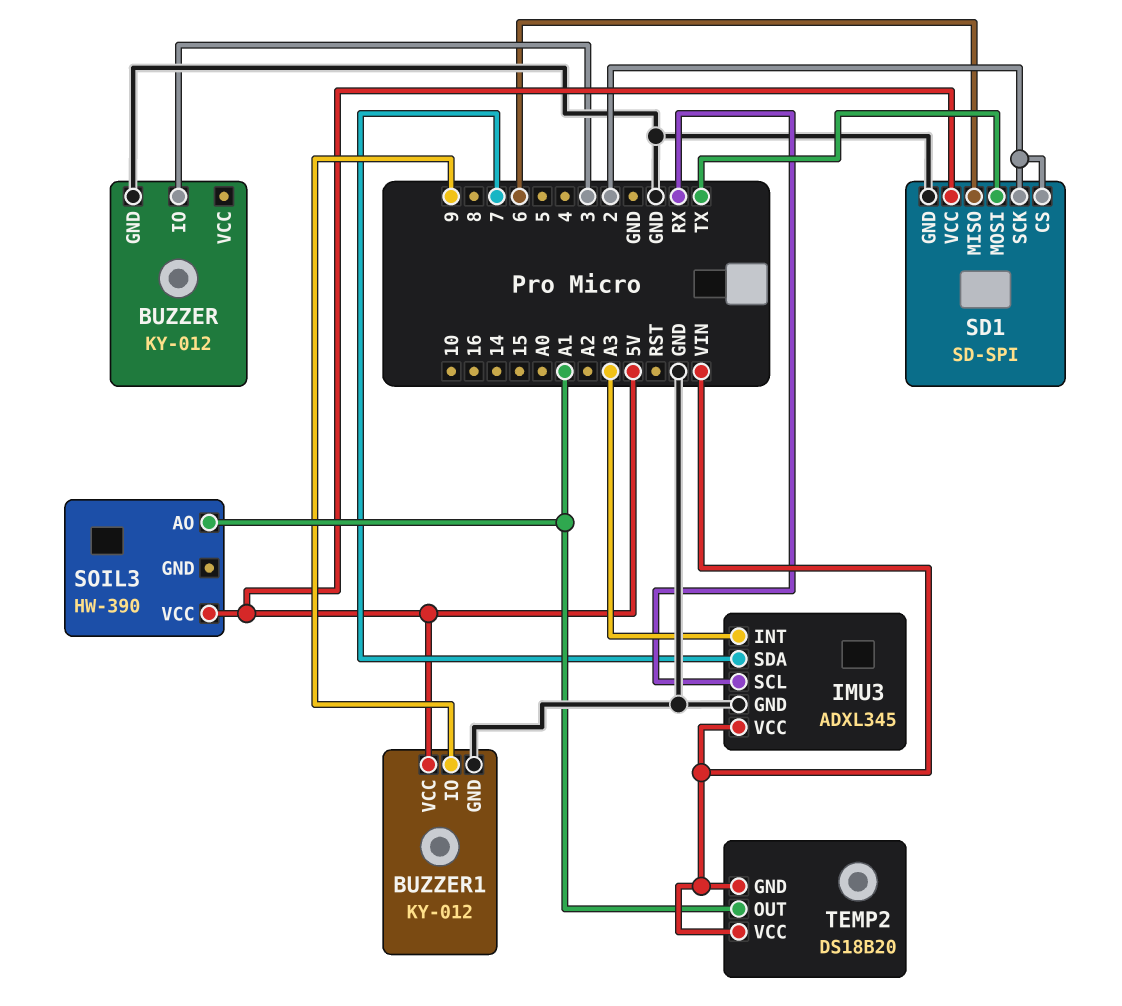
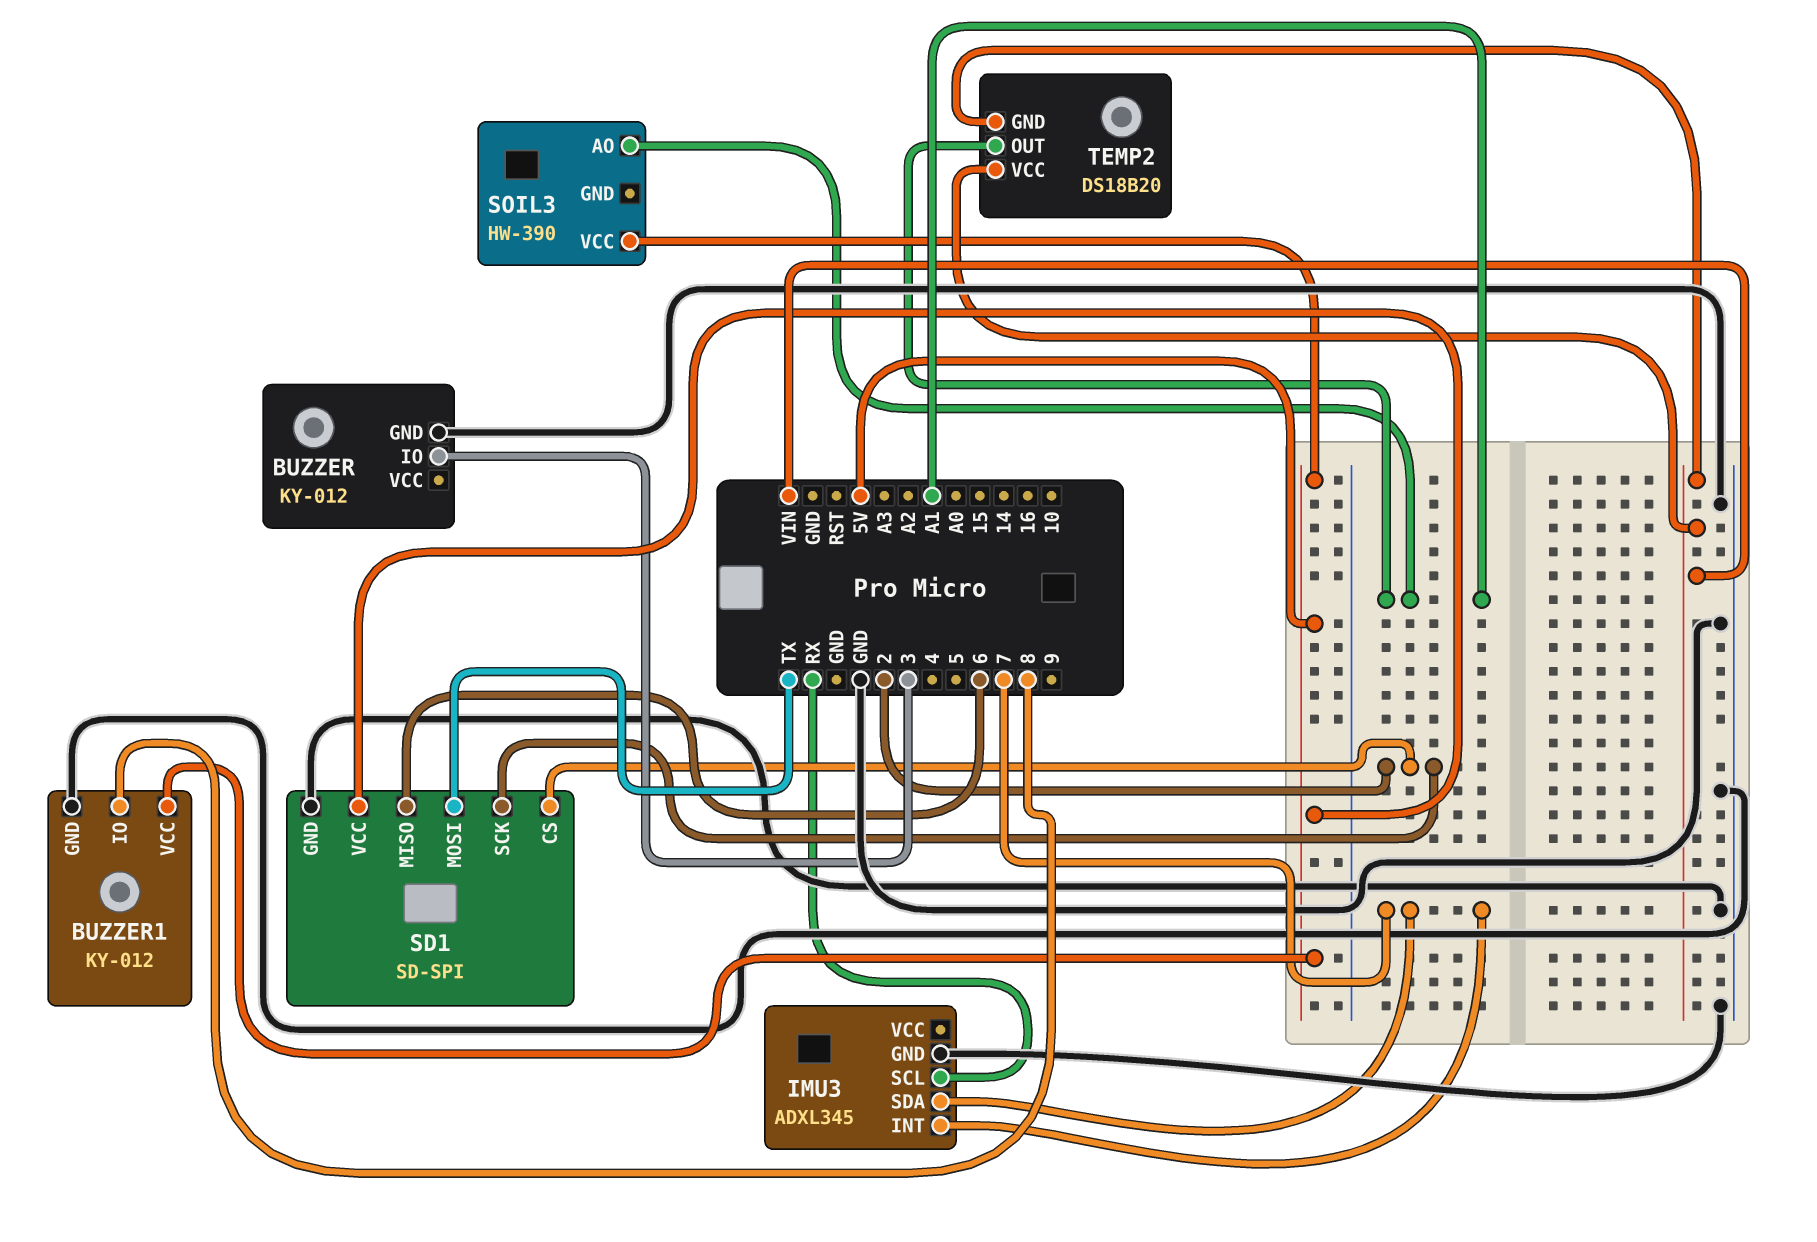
BUZZER1 pin IO: 9 -> 8
IMU3 pin INT: A3 -> 7
IMU3 pin VCC: VIN -> none

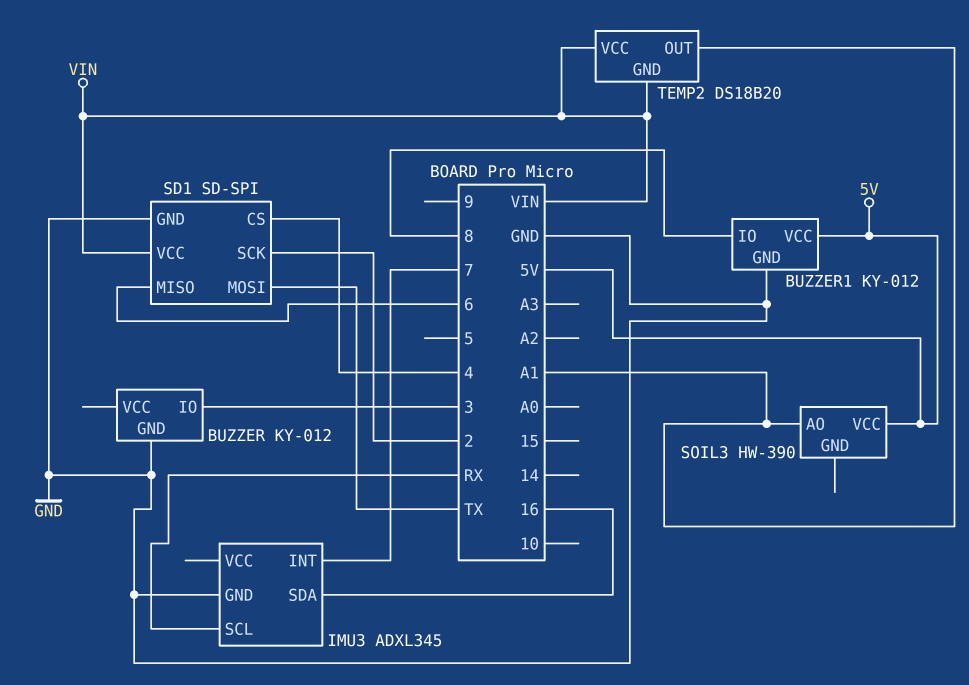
IMU3 pin SDA: 7 -> 16
SD1 pin CS: 2 -> 4
SD1 pin VCC: 5V -> VIN

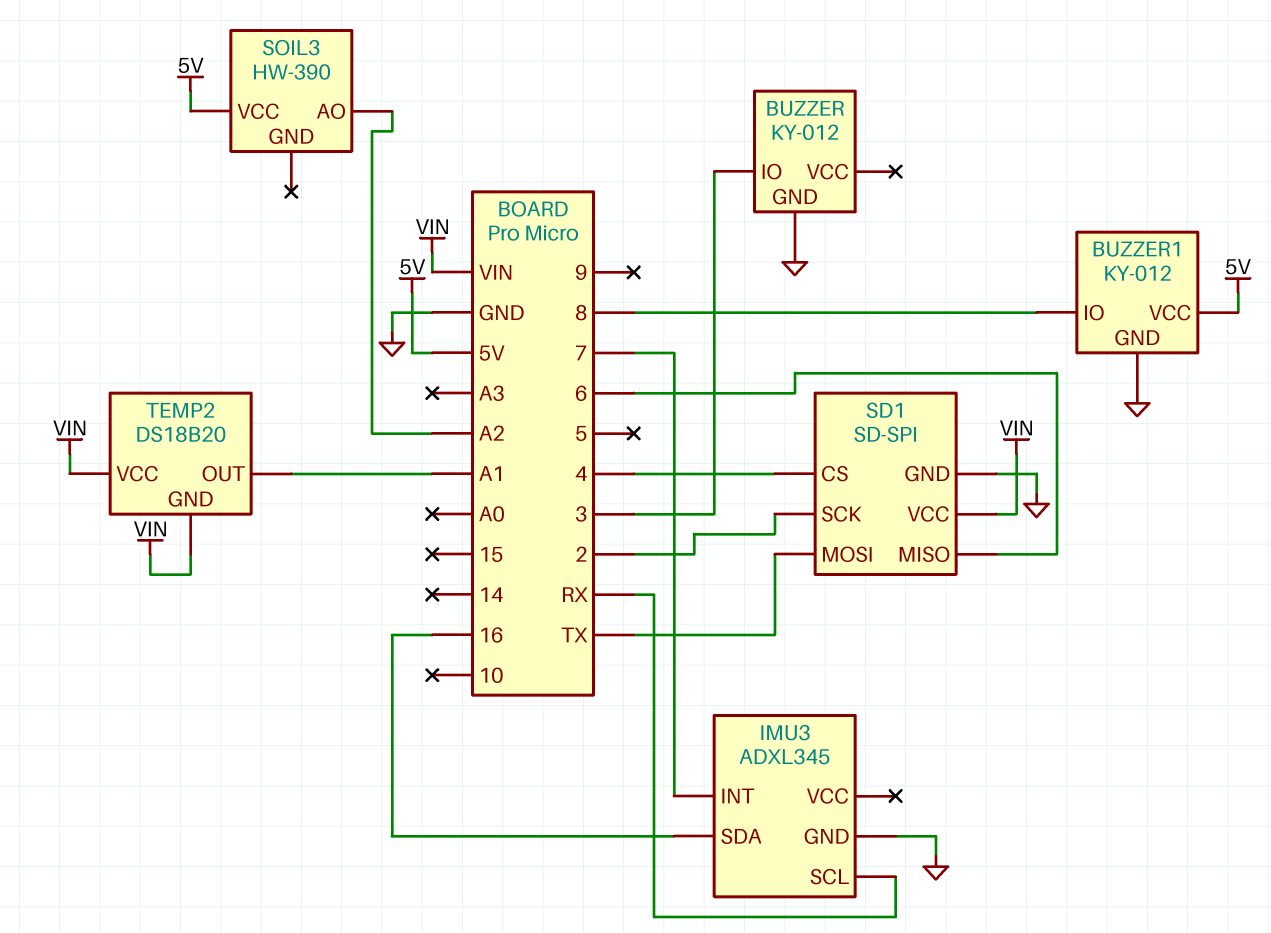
SOIL3 pin AO: A1 -> A2

